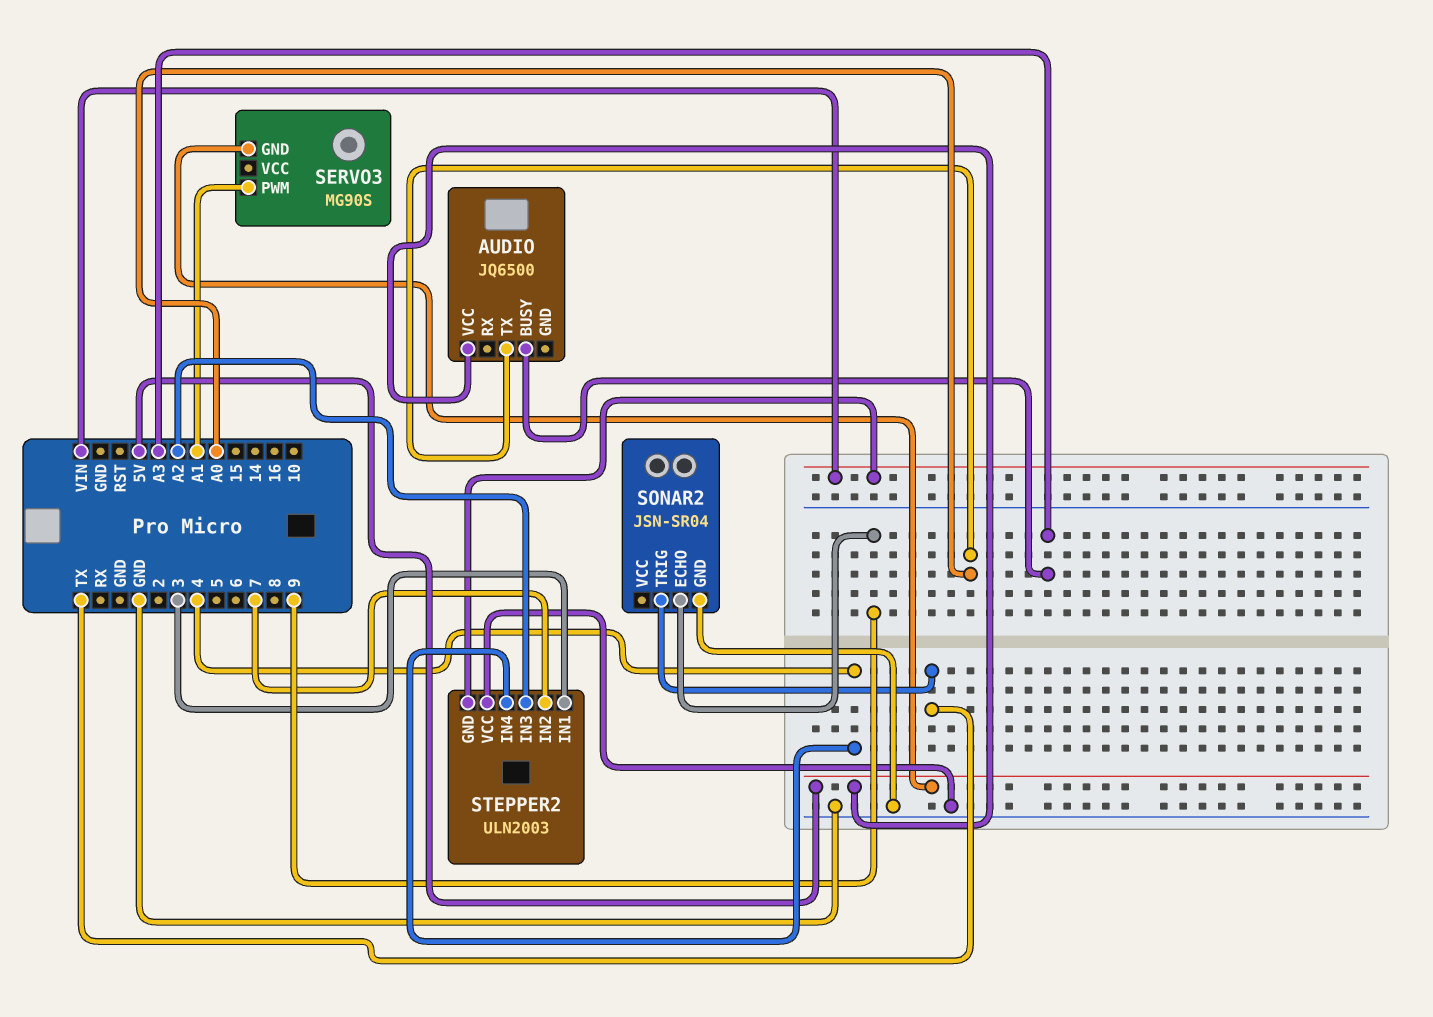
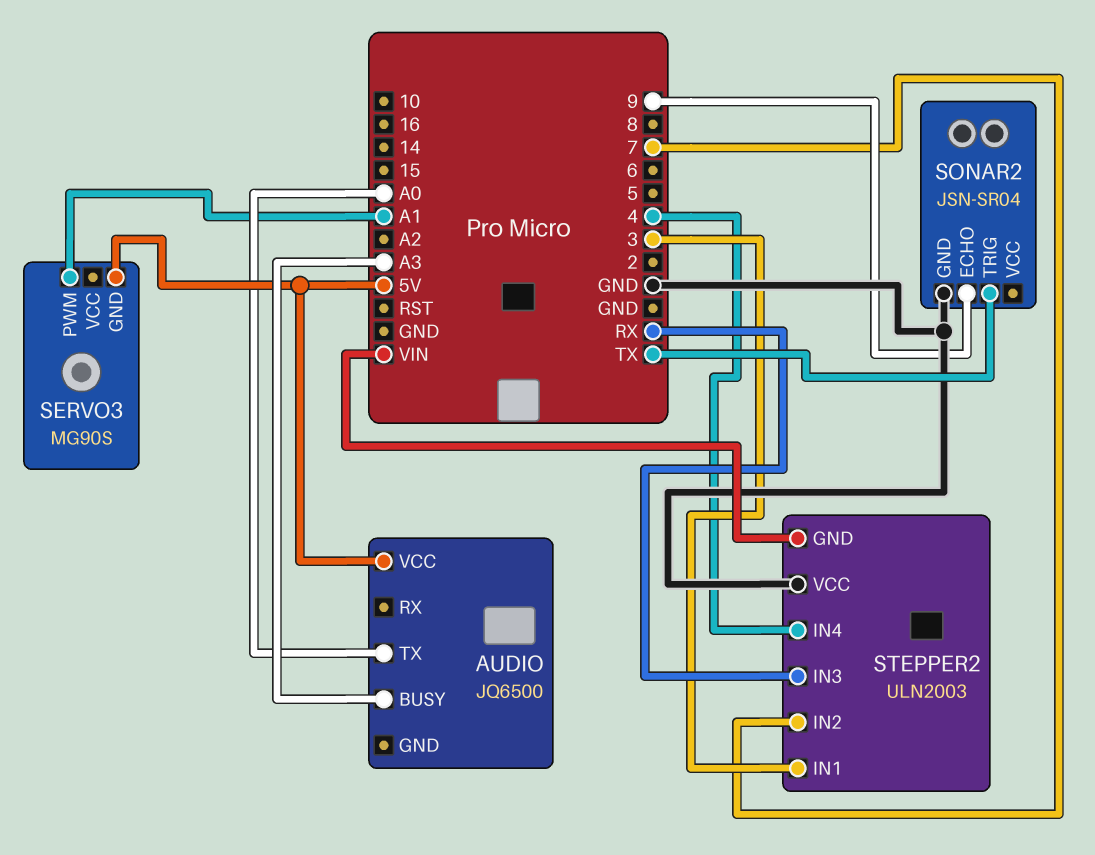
STEPPER2 pin IN3: A2 -> RX

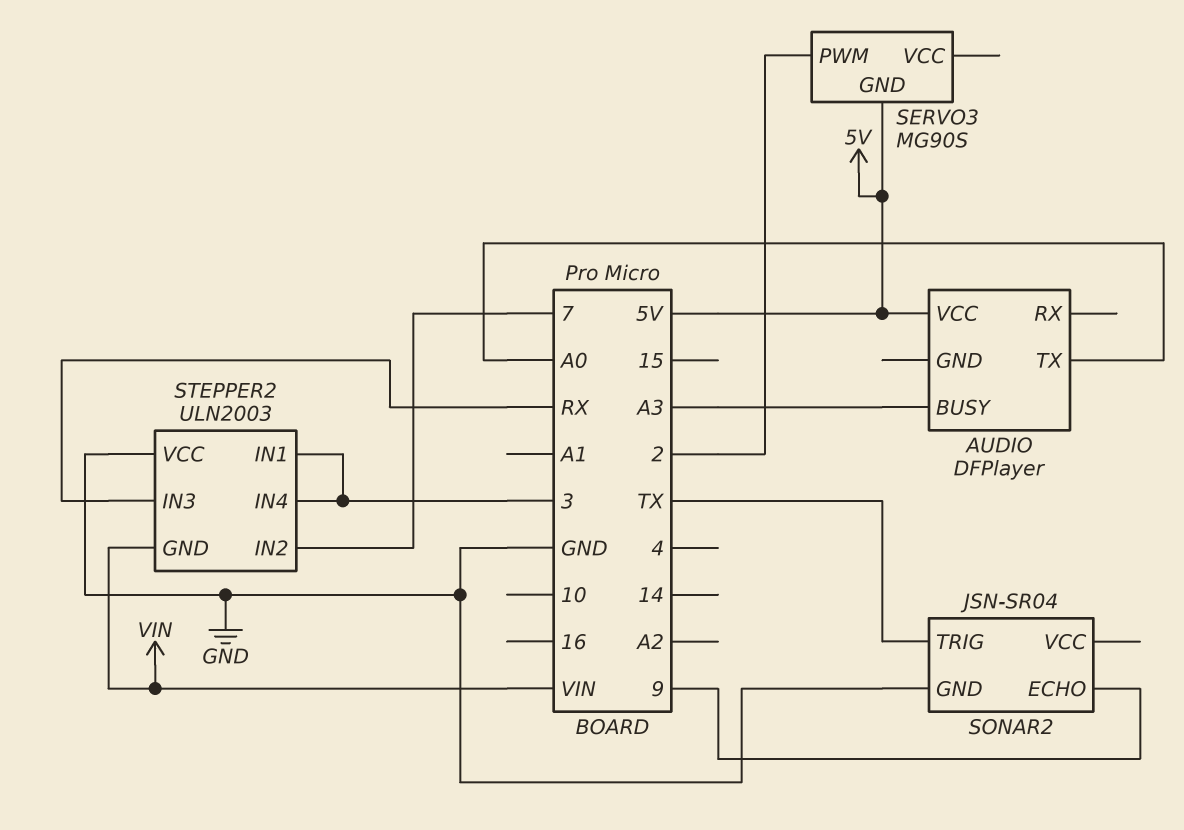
AUDIO: JQ6500 -> DFPlayer
SERVO3 pin PWM: A1 -> 2
STEPPER2 pin IN4: 4 -> 3

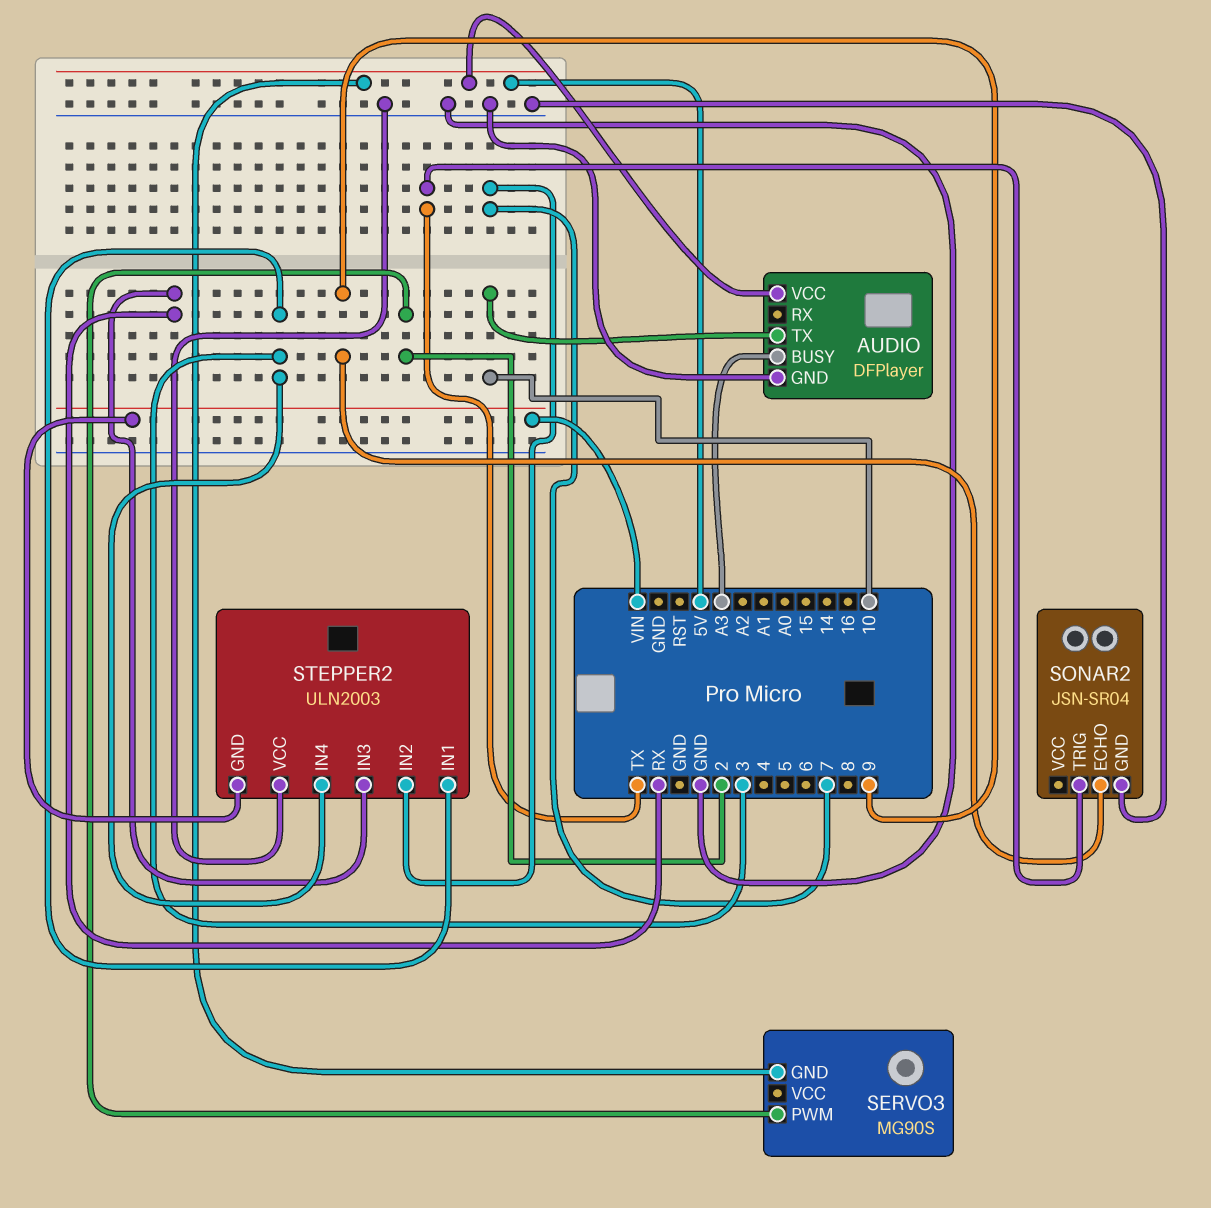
AUDIO pin GND: none -> GND
AUDIO pin TX: A0 -> 10

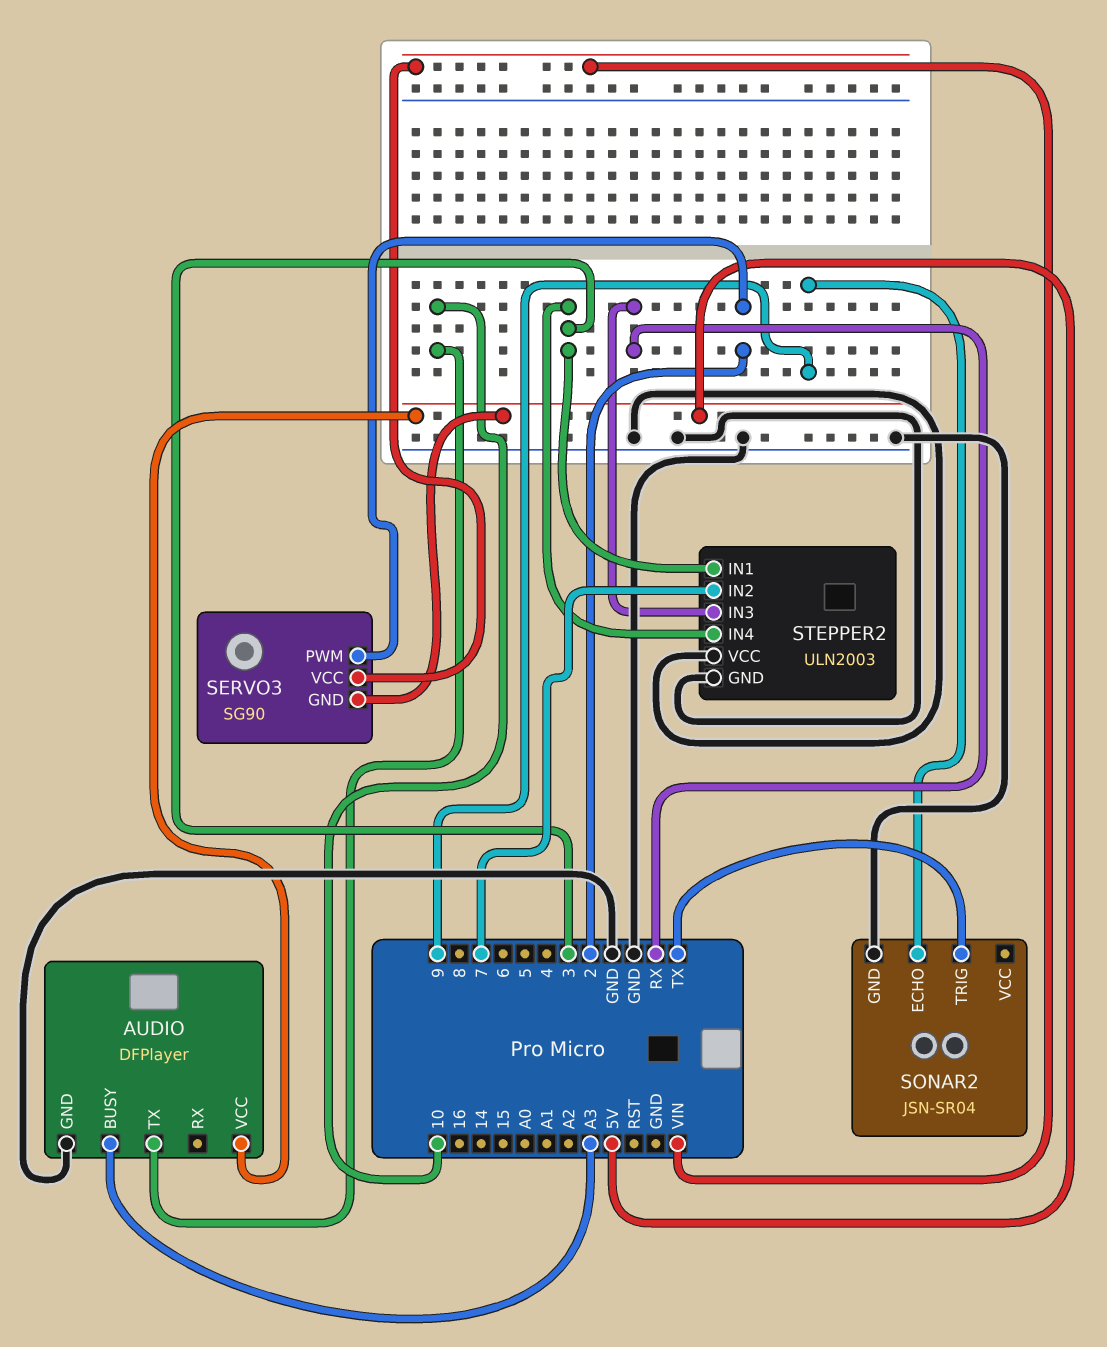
SERVO3: MG90S -> SG90
SERVO3 pin VCC: none -> VIN
STEPPER2 pin GND: VIN -> GND

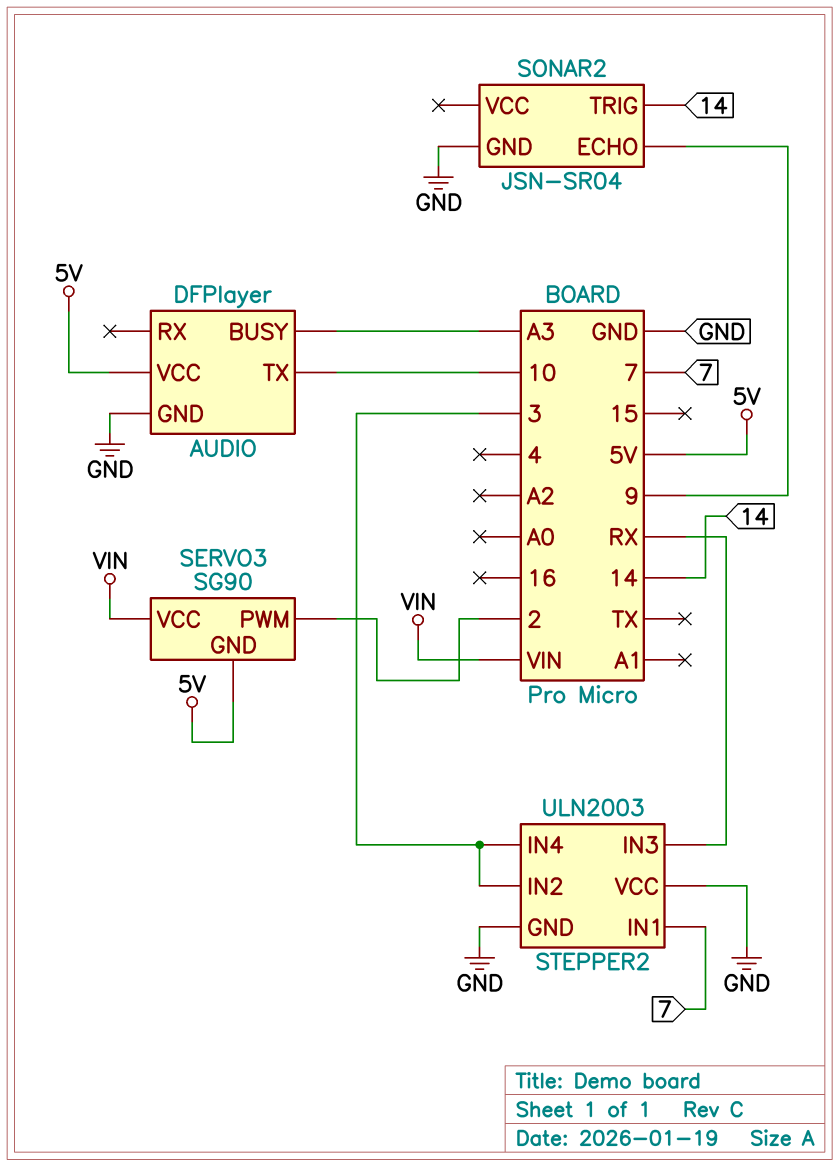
SONAR2 pin TRIG: TX -> 14
STEPPER2 pin IN1: 3 -> 7
STEPPER2 pin IN2: 7 -> 3

